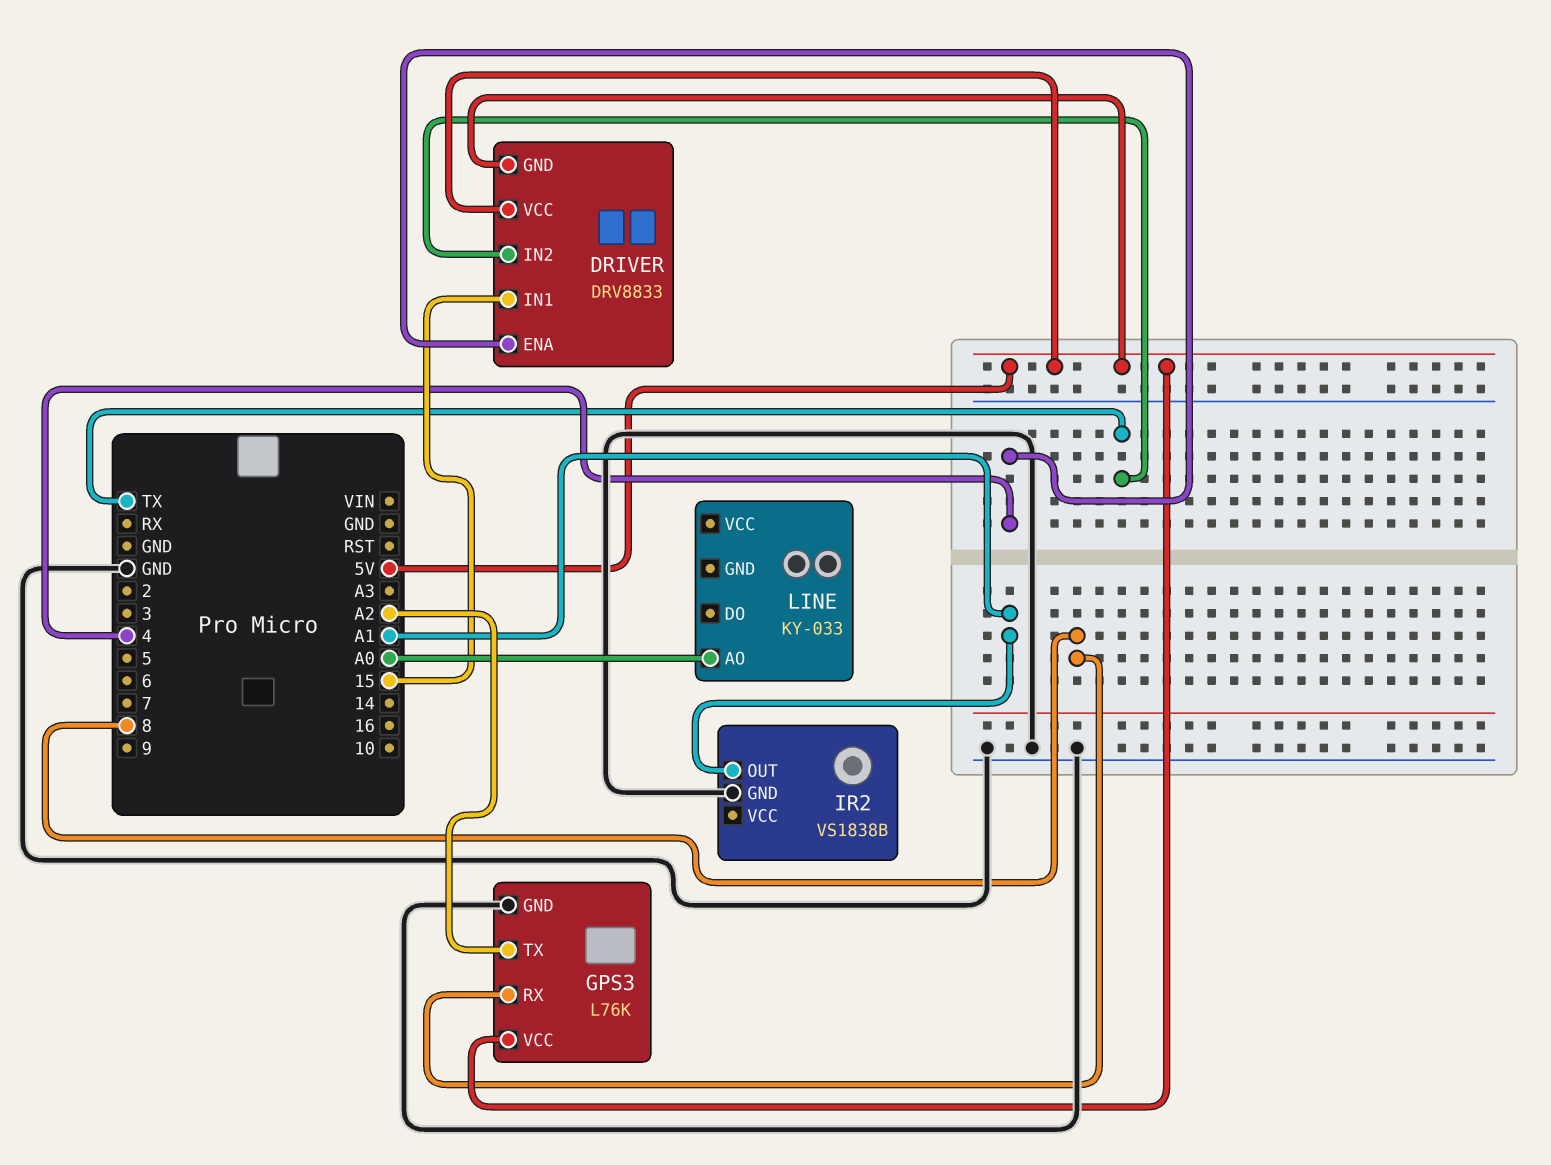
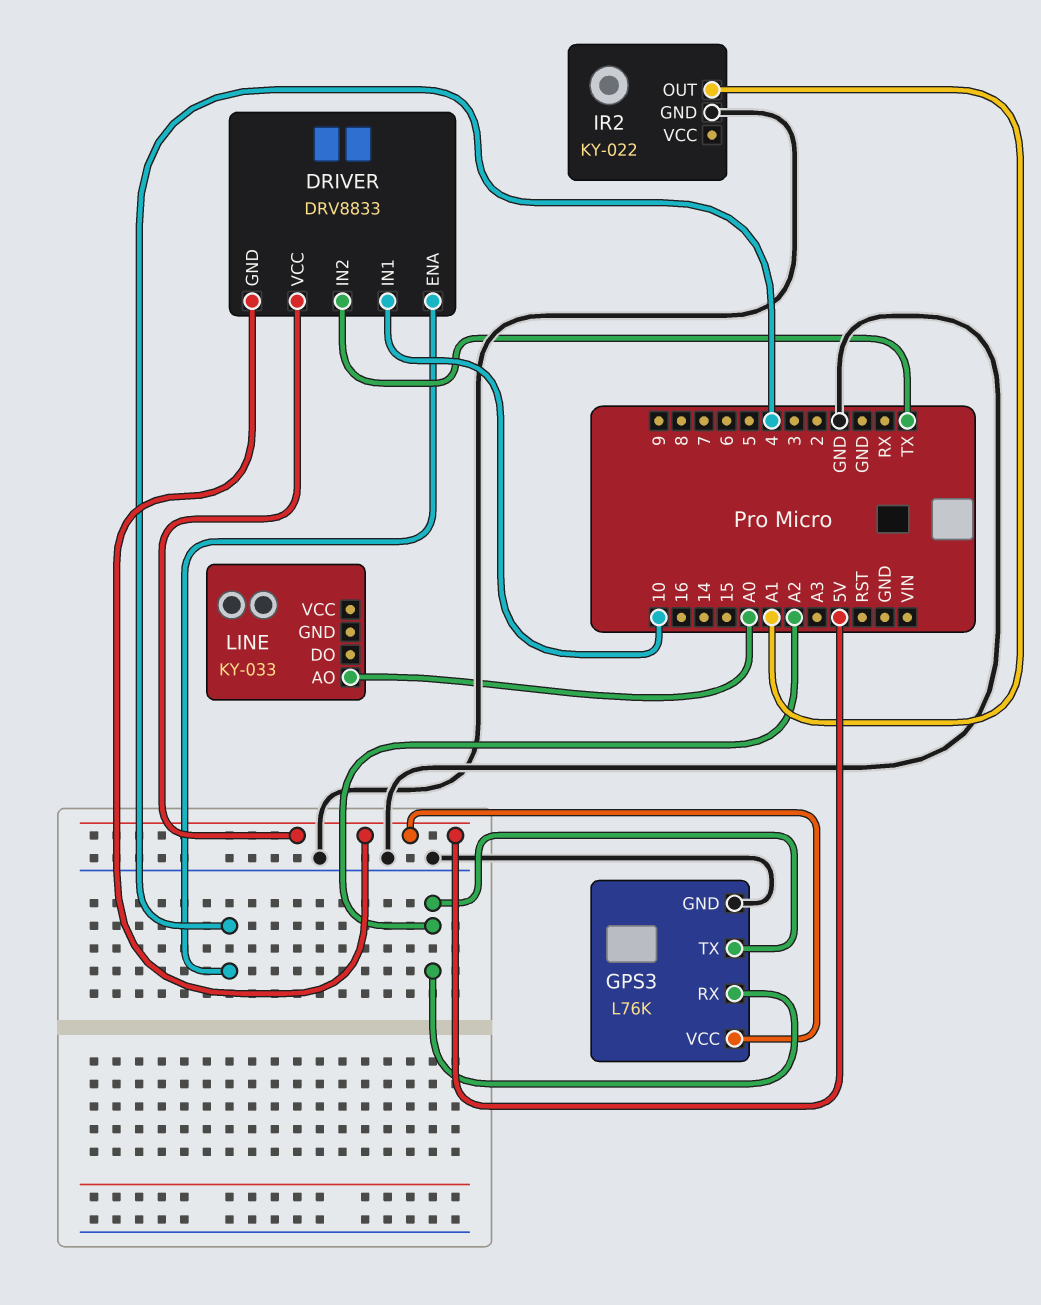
DRIVER pin IN1: 15 -> 10
GPS3 pin RX: 8 -> A2
IR2: VS1838B -> KY-022

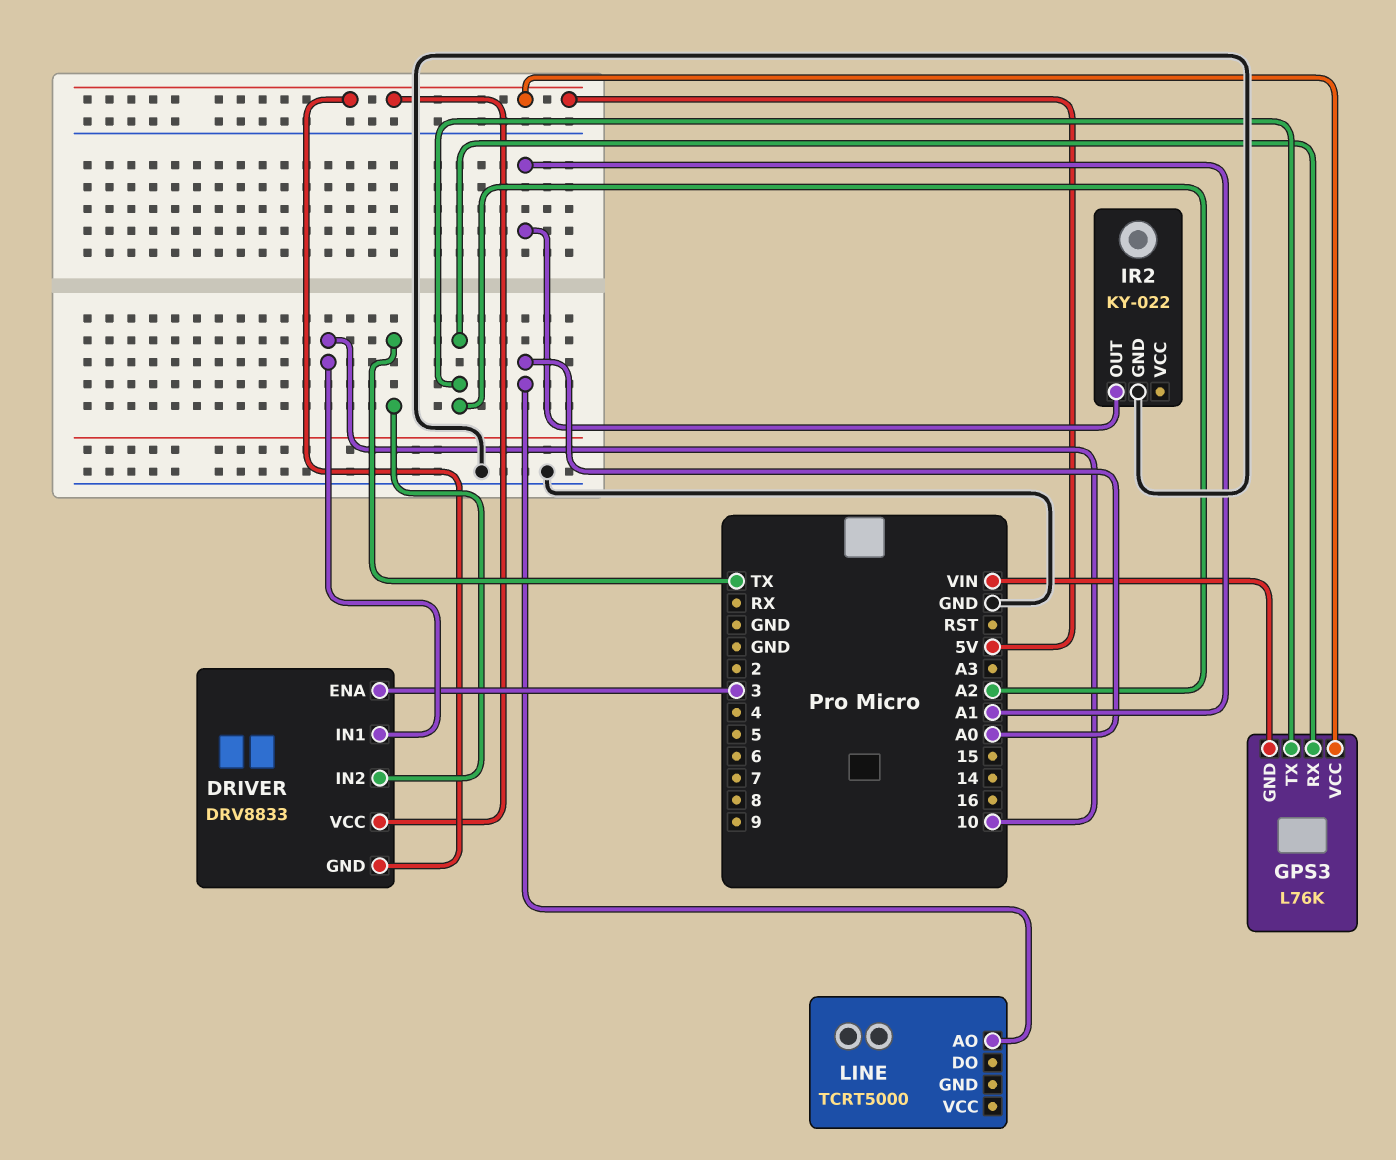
DRIVER pin ENA: 4 -> 3
GPS3 pin GND: GND -> VIN
LINE: KY-033 -> TCRT5000

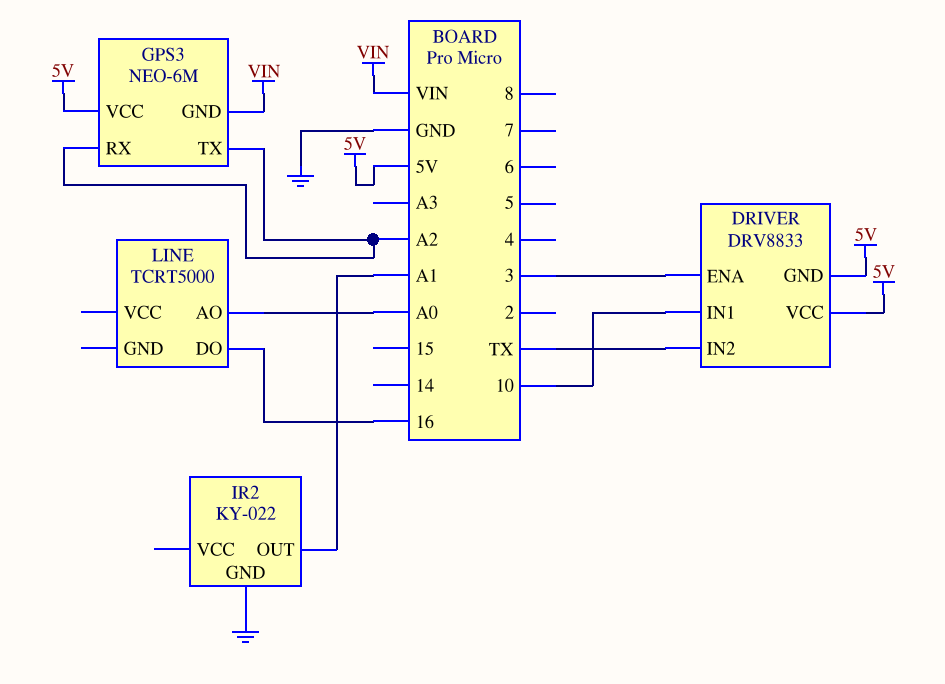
GPS3: L76K -> NEO-6M
LINE pin DO: none -> 16

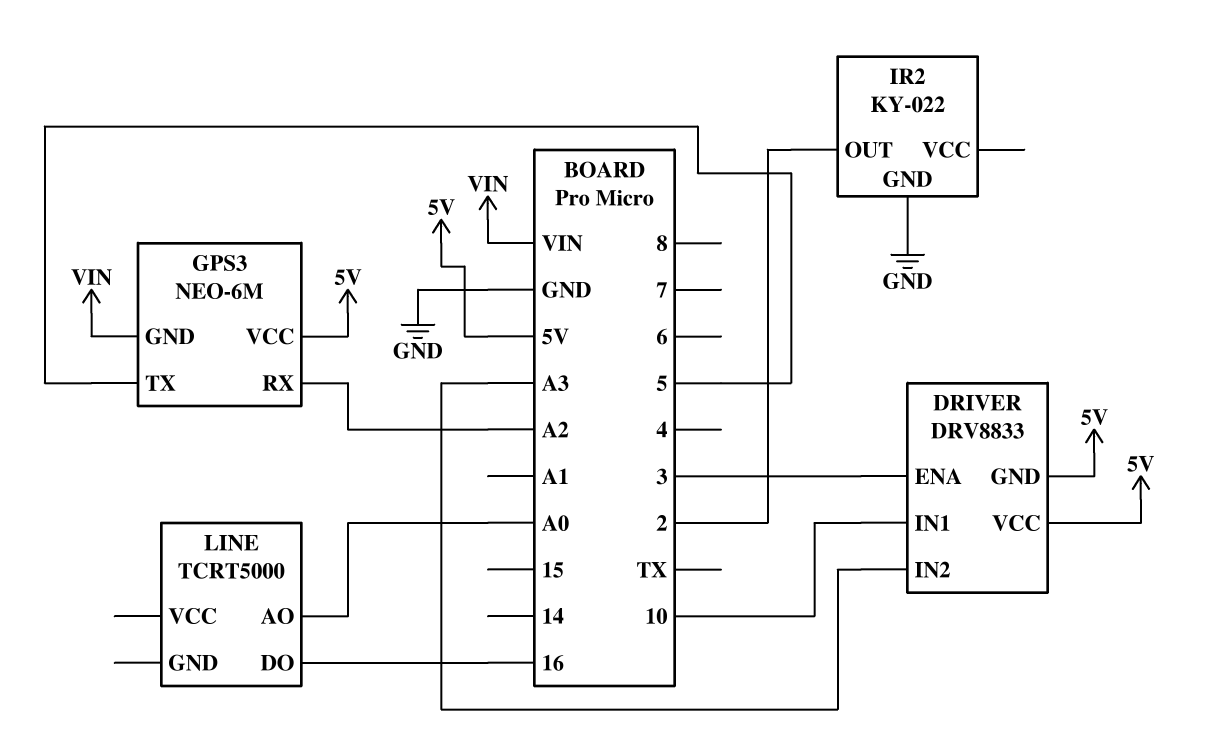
DRIVER pin IN2: TX -> A3
GPS3 pin TX: A2 -> 5
IR2 pin OUT: A1 -> 2

